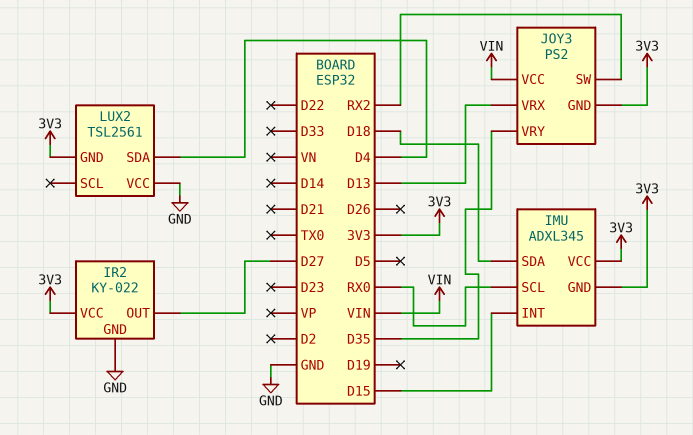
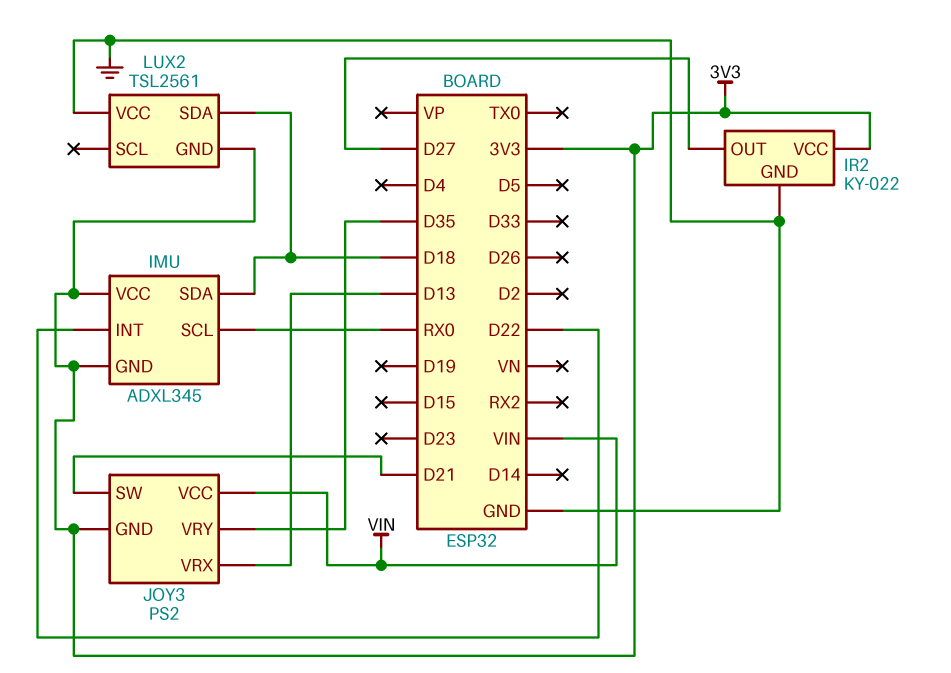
IMU pin INT: D15 -> D22
JOY3 pin SW: RX2 -> D21
LUX2 pin SDA: D4 -> D18

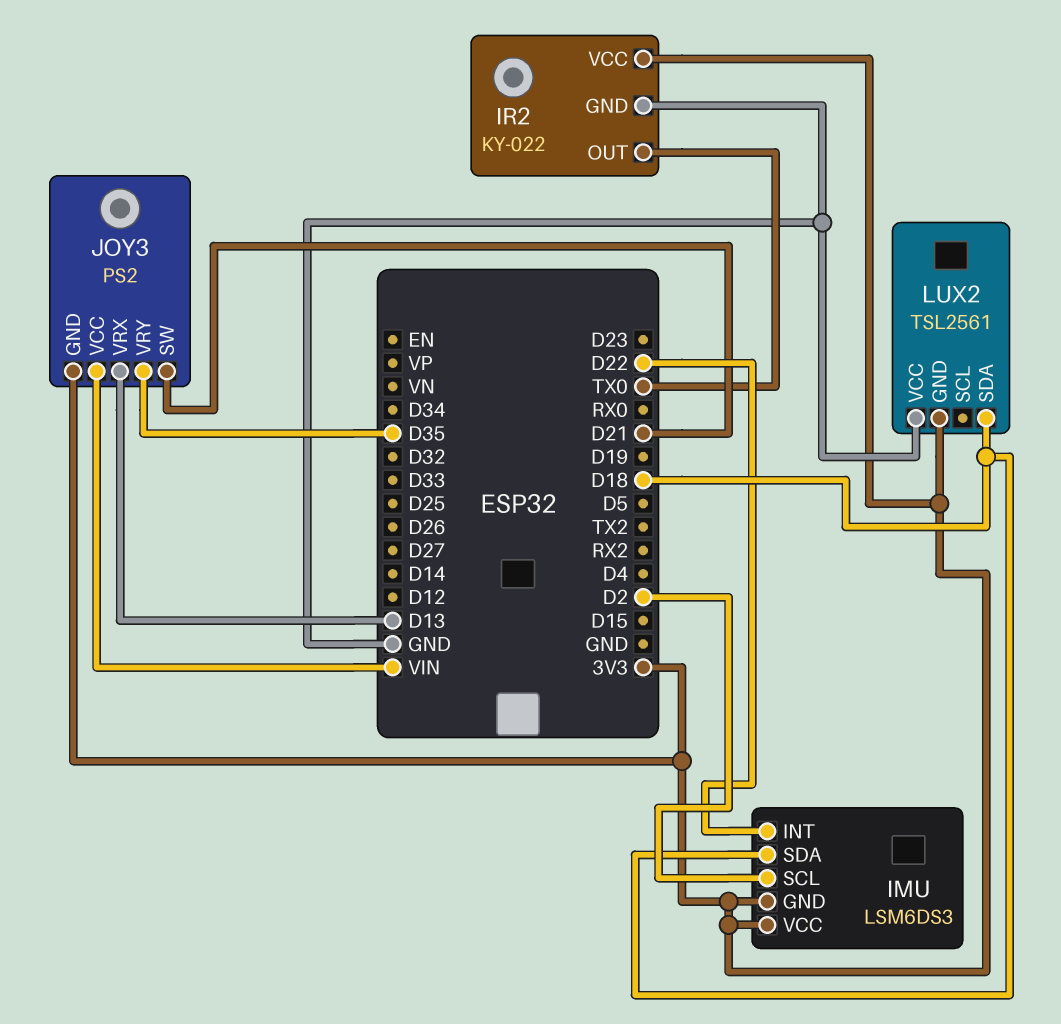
IMU: ADXL345 -> LSM6DS3
IMU pin SCL: RX0 -> D2
IR2 pin OUT: D27 -> TX0

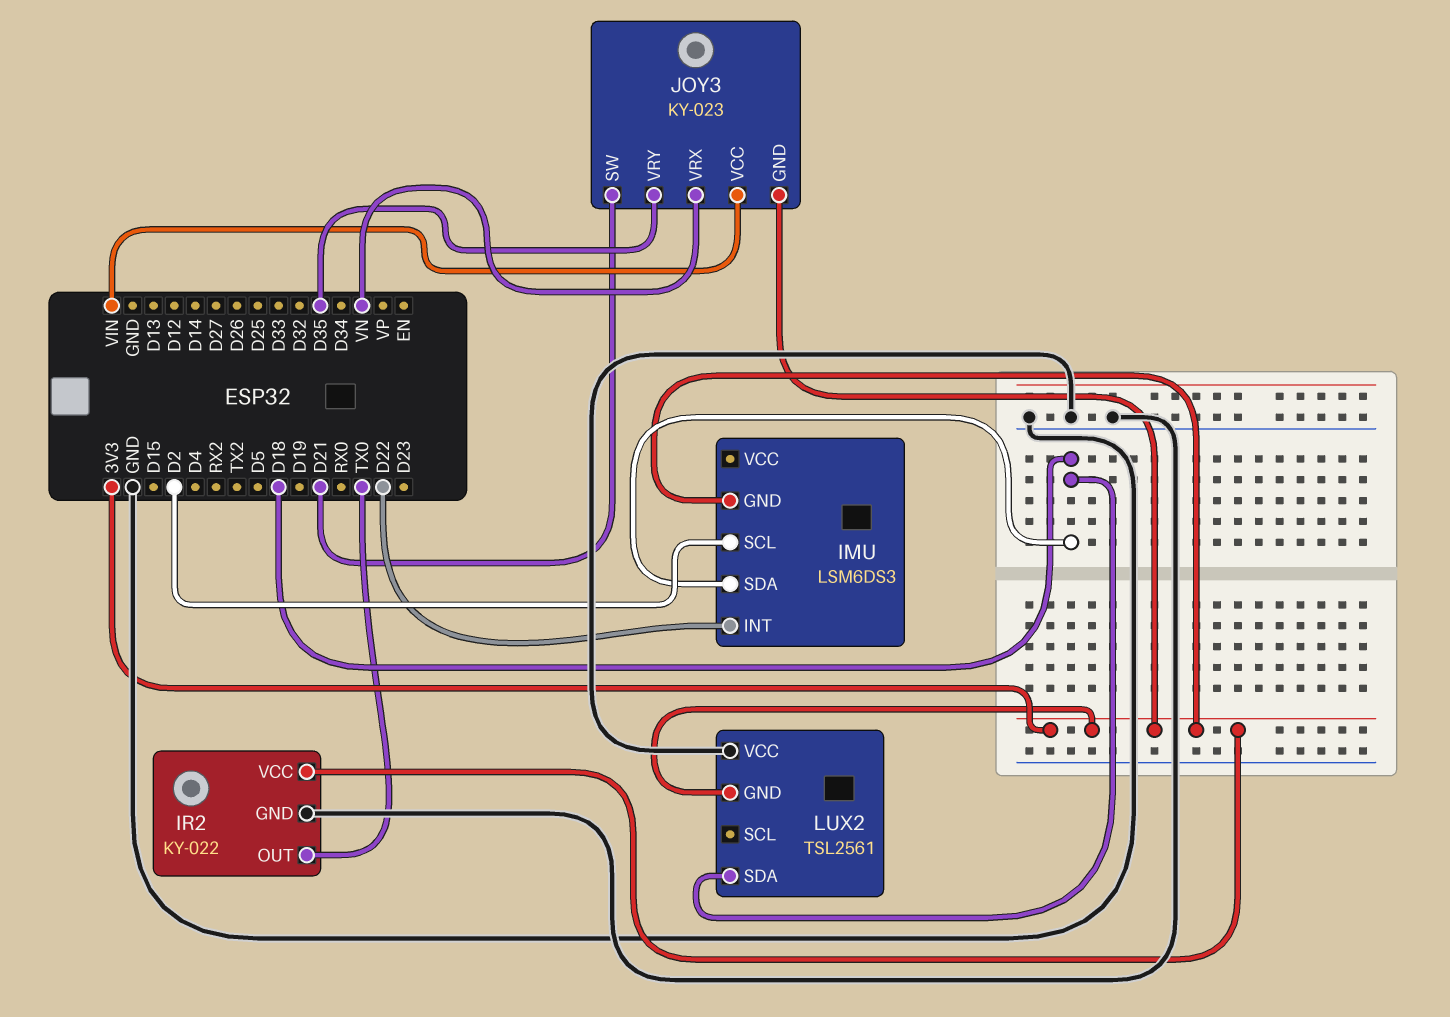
IMU pin VCC: 3V3 -> none
JOY3: PS2 -> KY-023
JOY3 pin VRX: D13 -> VN

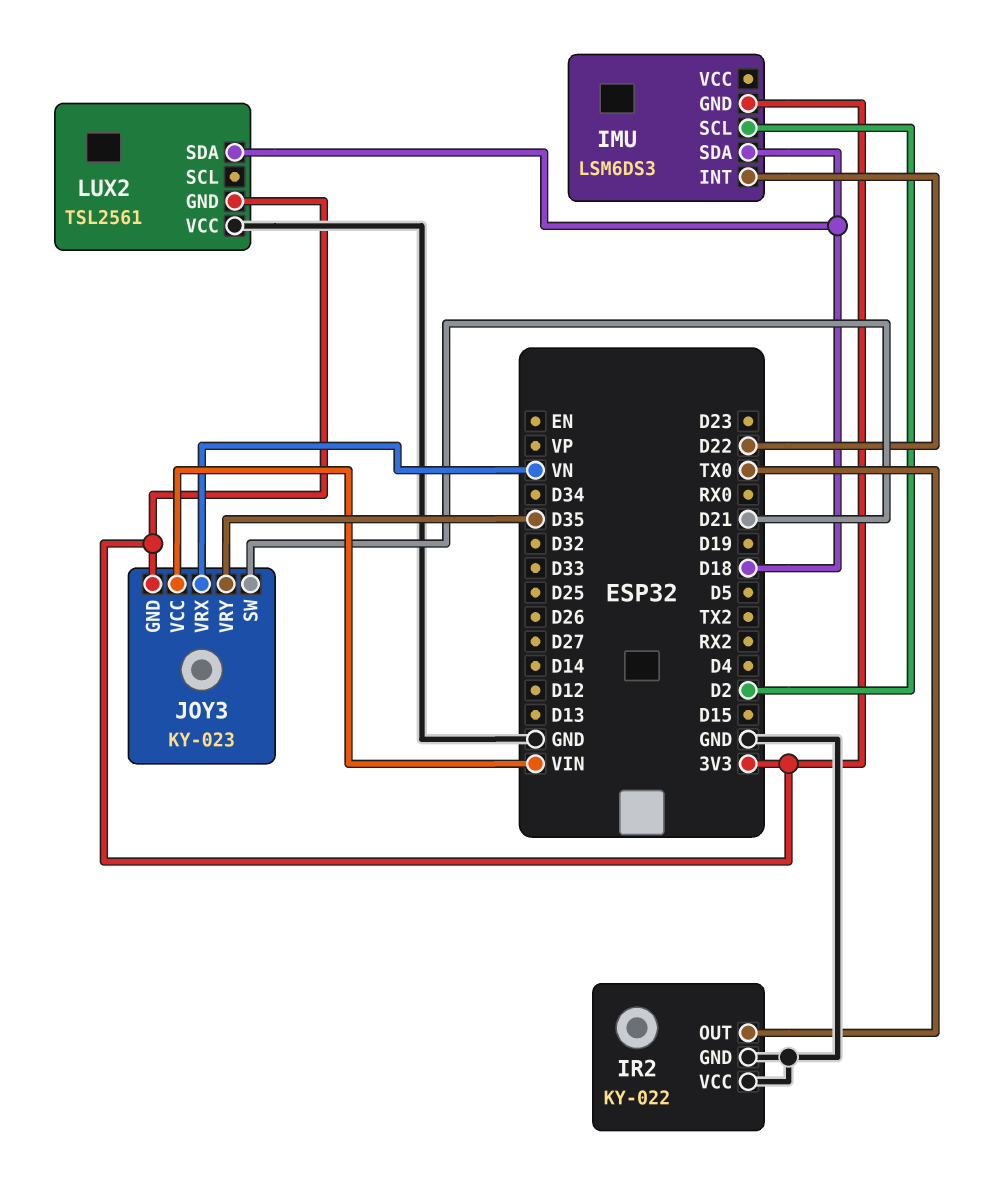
IR2 pin VCC: 3V3 -> GND

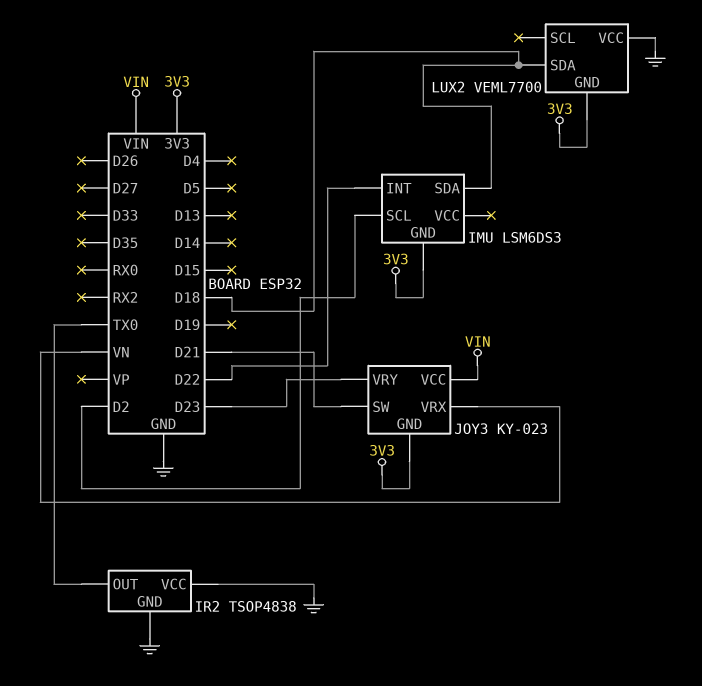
IR2: KY-022 -> TSOP4838
JOY3 pin VRY: D35 -> D23
LUX2: TSL2561 -> VEML7700

